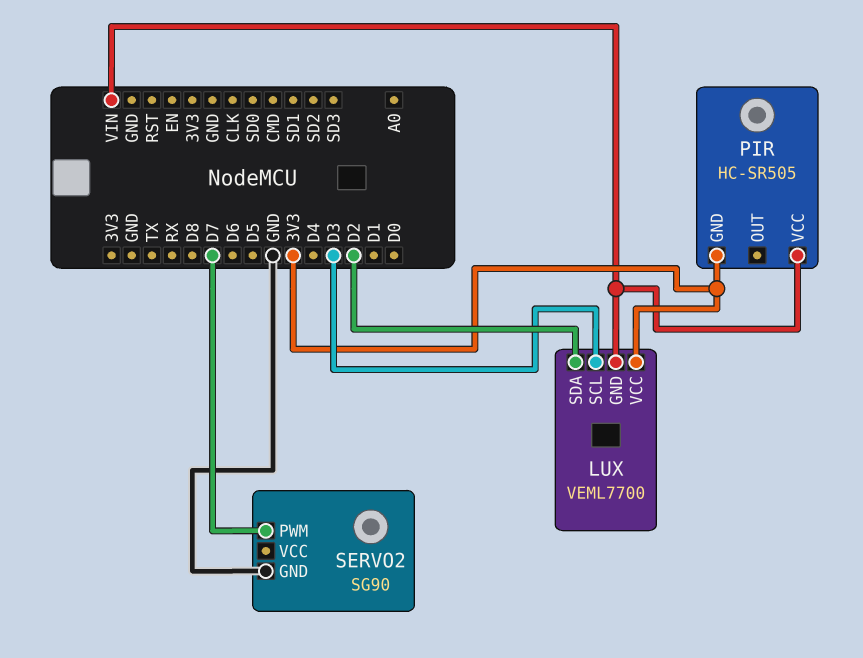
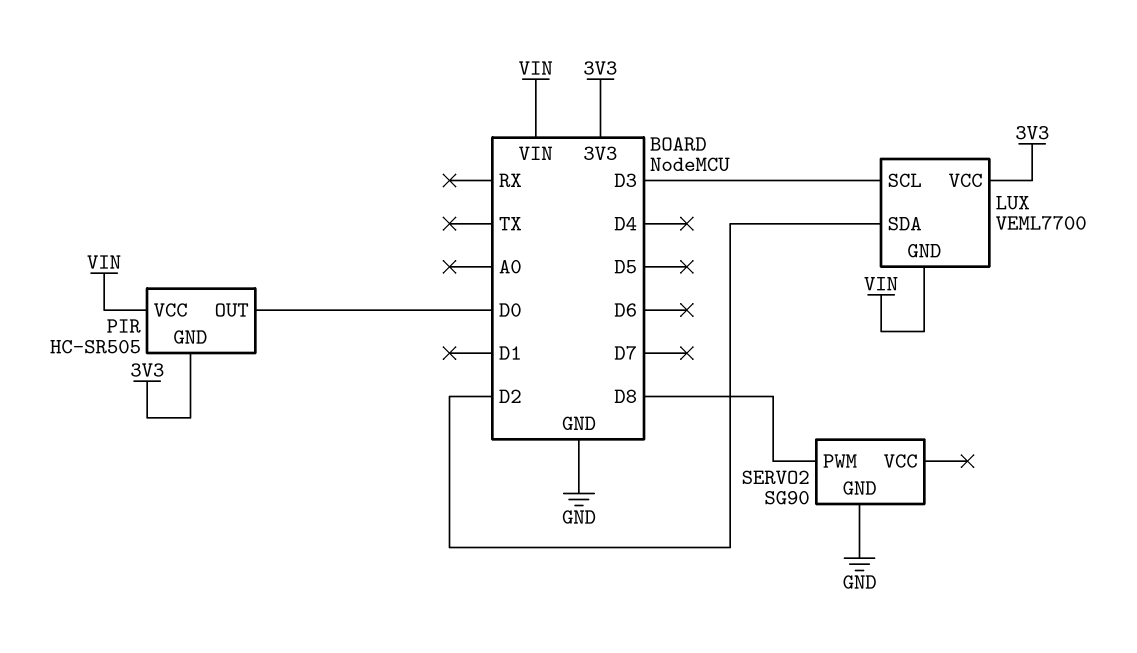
PIR pin OUT: none -> D0
SERVO2 pin PWM: D7 -> D8

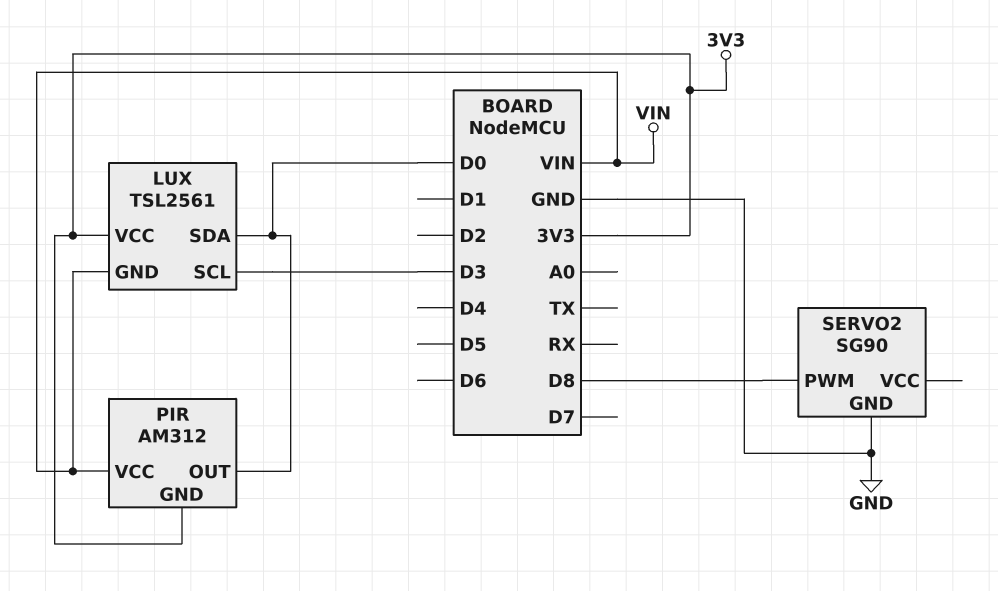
LUX: VEML7700 -> TSL2561
LUX pin SDA: D2 -> D0
PIR: HC-SR505 -> AM312

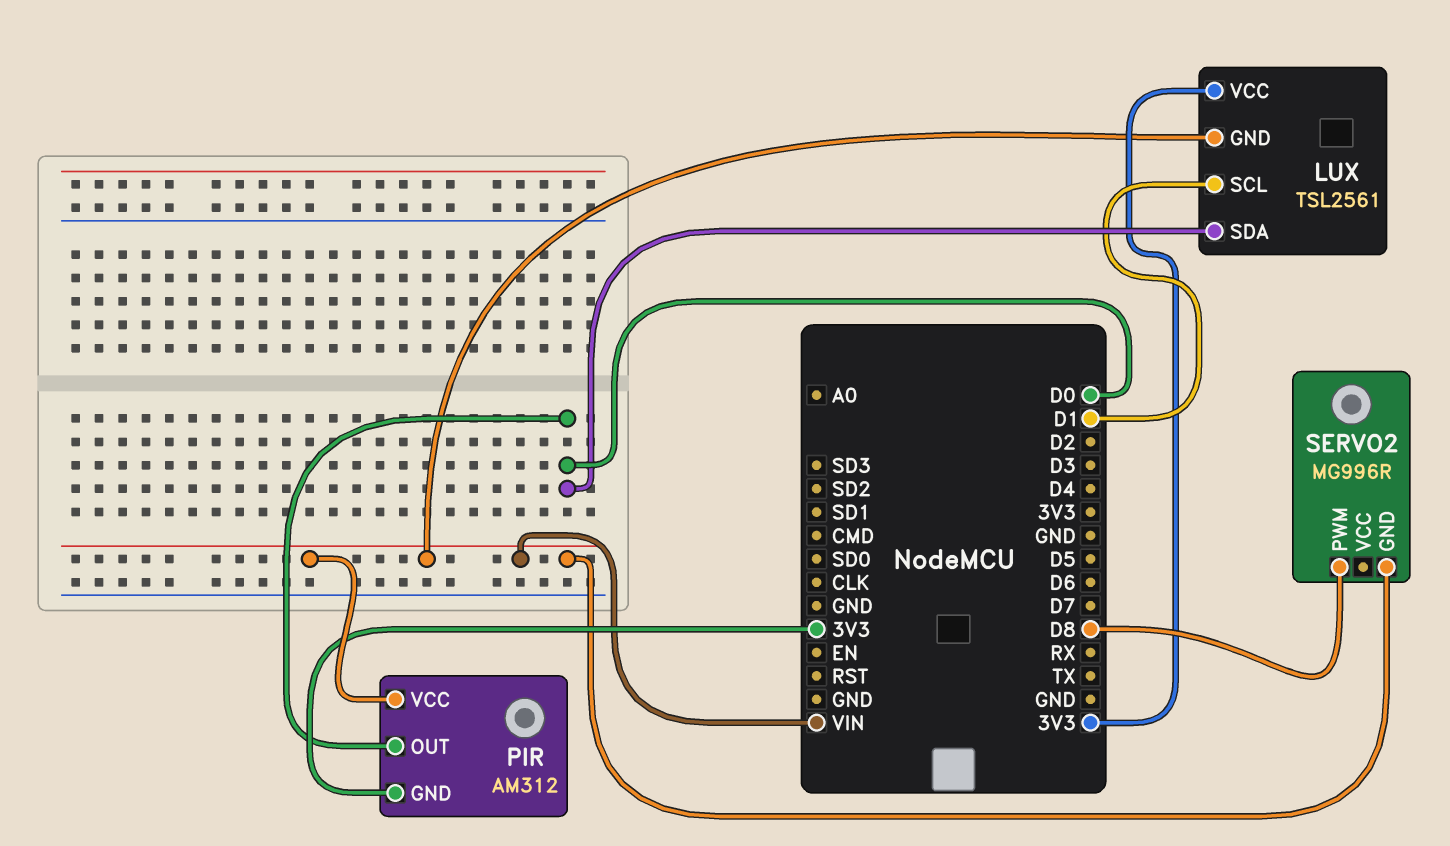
LUX pin SCL: D3 -> D1
SERVO2: SG90 -> MG996R
SERVO2 pin GND: GND -> VIN

